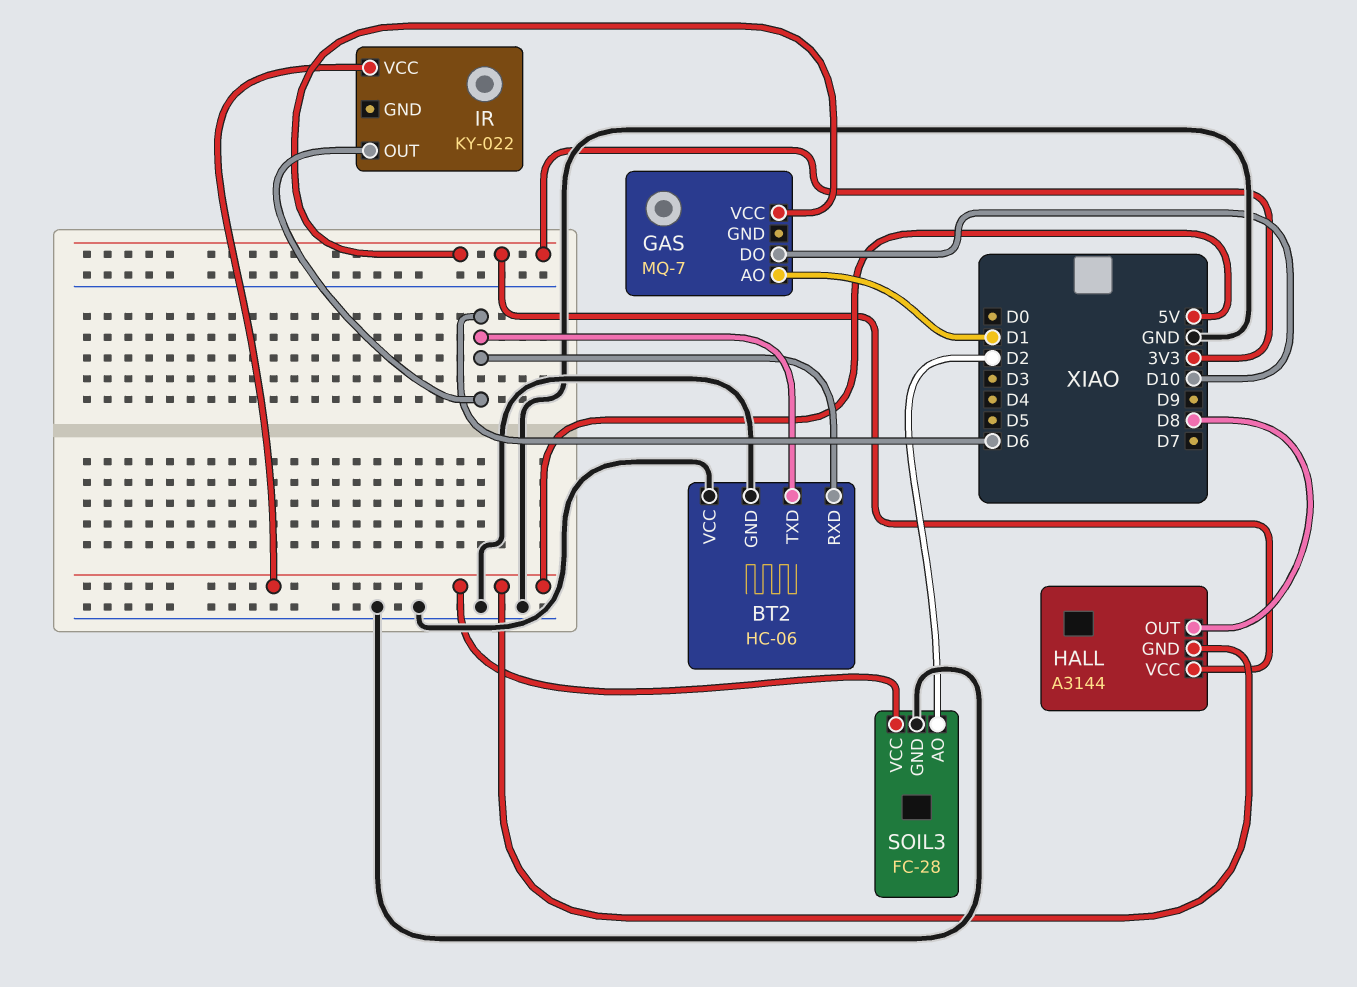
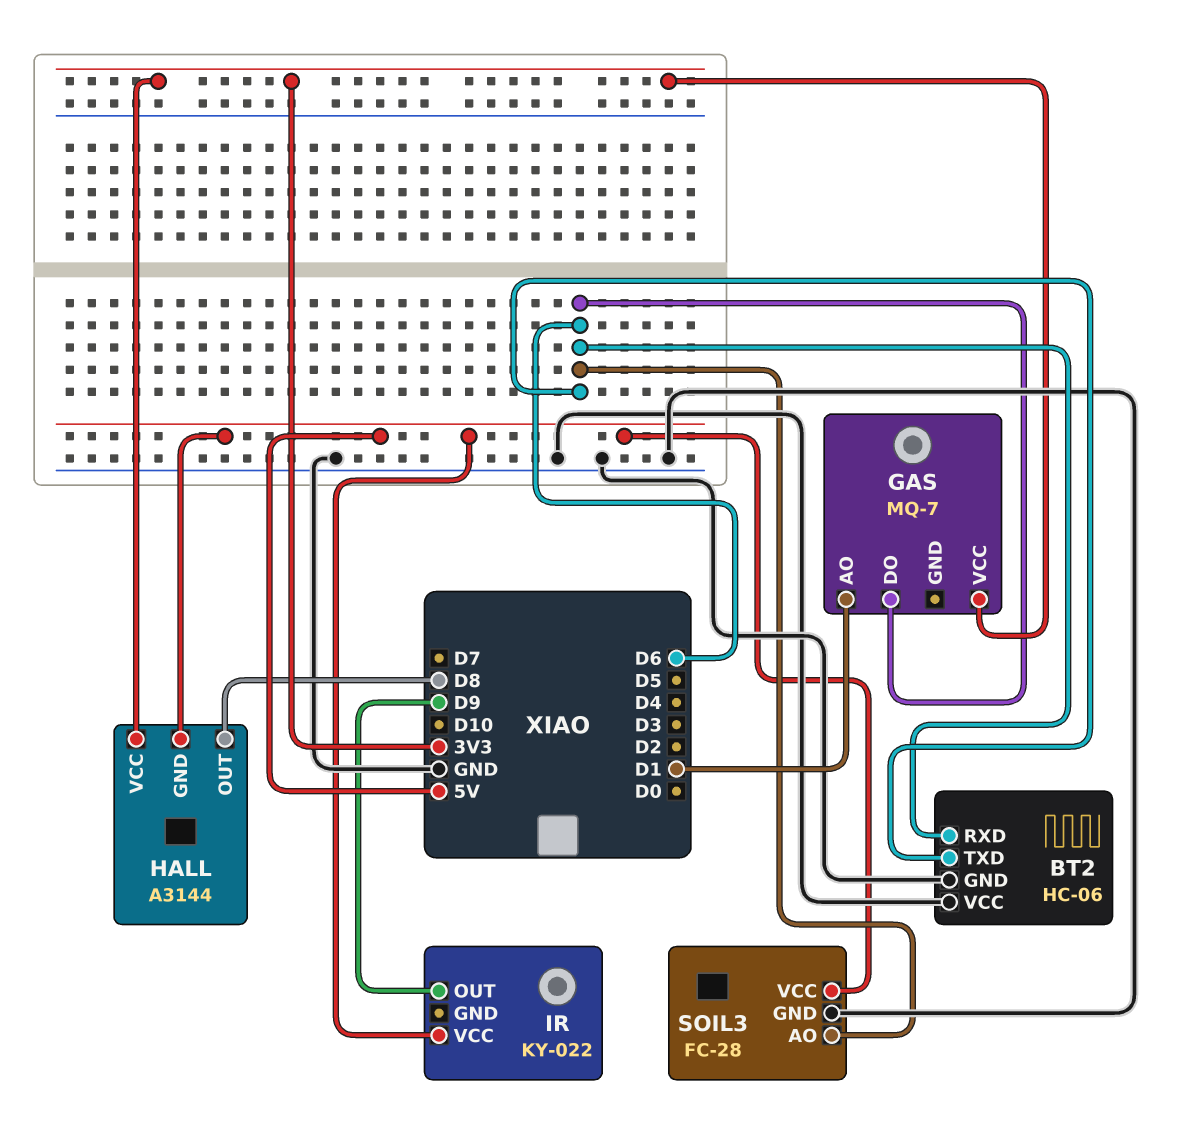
GAS pin DO: D10 -> D6
IR pin OUT: D6 -> D9
SOIL3 pin AO: D2 -> D6

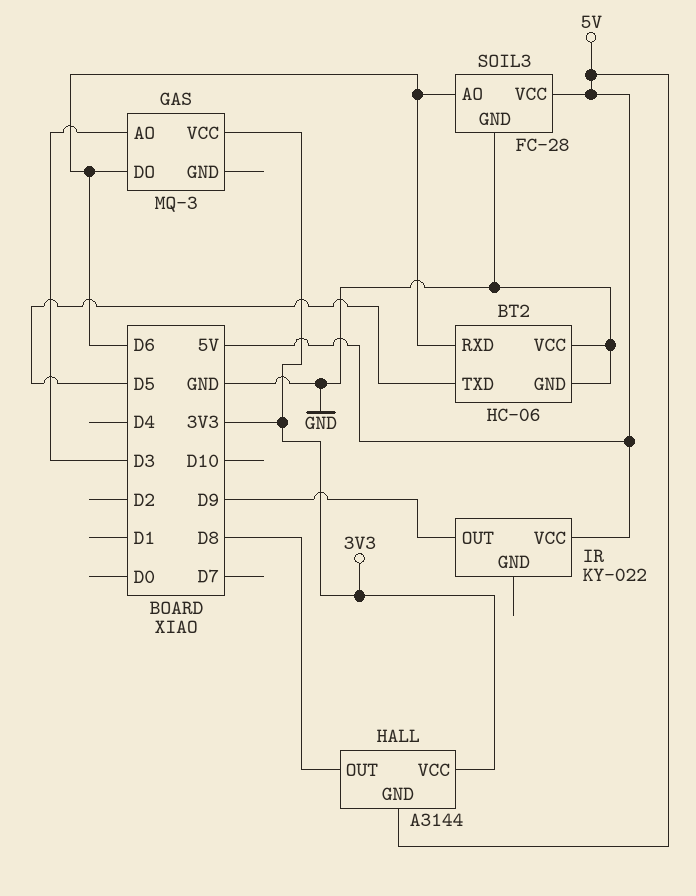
BT2 pin TXD: D6 -> D5
GAS: MQ-7 -> MQ-3
GAS pin AO: D1 -> D3

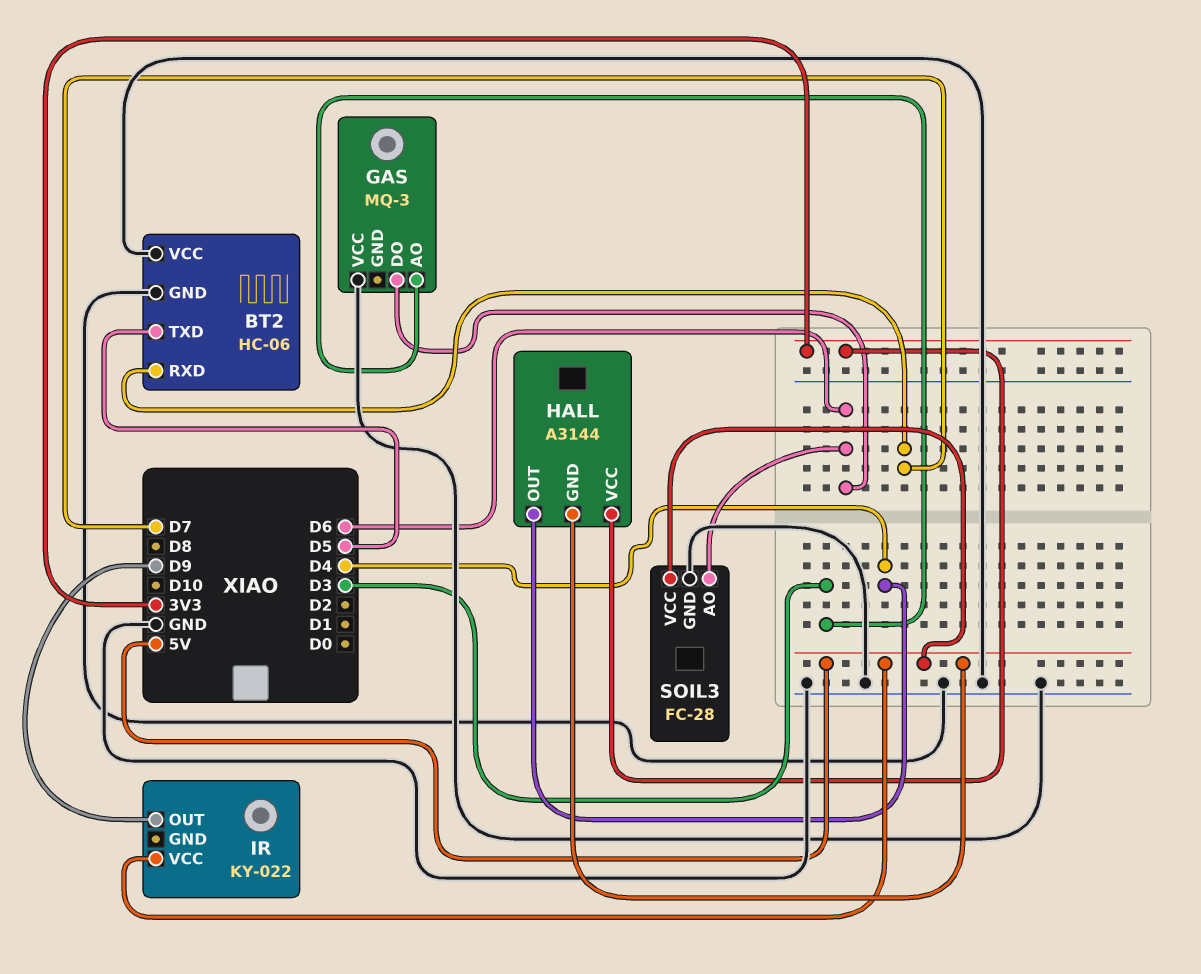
BT2 pin RXD: D6 -> D7
GAS pin VCC: 3V3 -> GND
HALL pin OUT: D8 -> D4

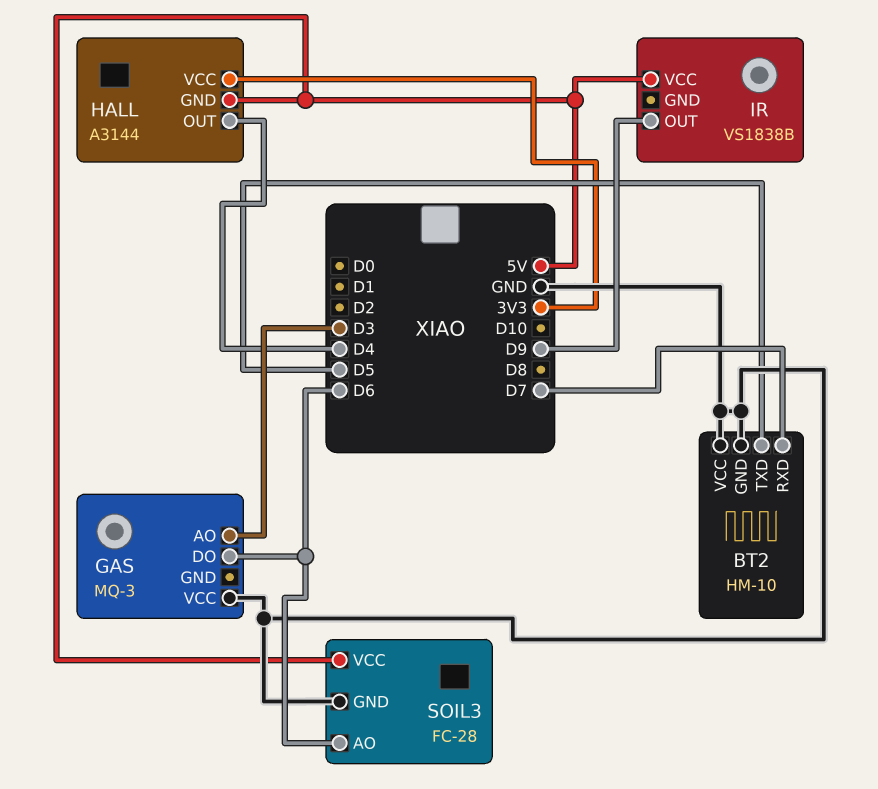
BT2: HC-06 -> HM-10
IR: KY-022 -> VS1838B

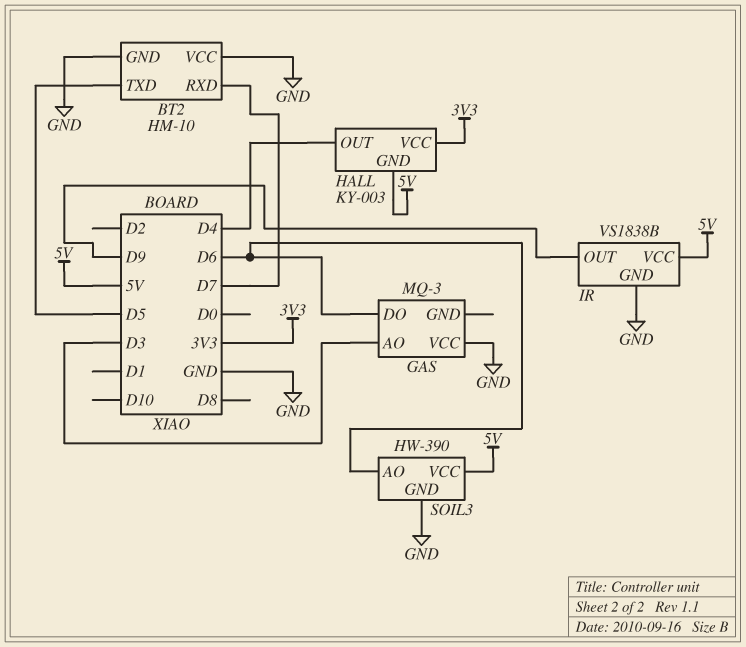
HALL: A3144 -> KY-003
IR pin GND: none -> GND
SOIL3: FC-28 -> HW-390

